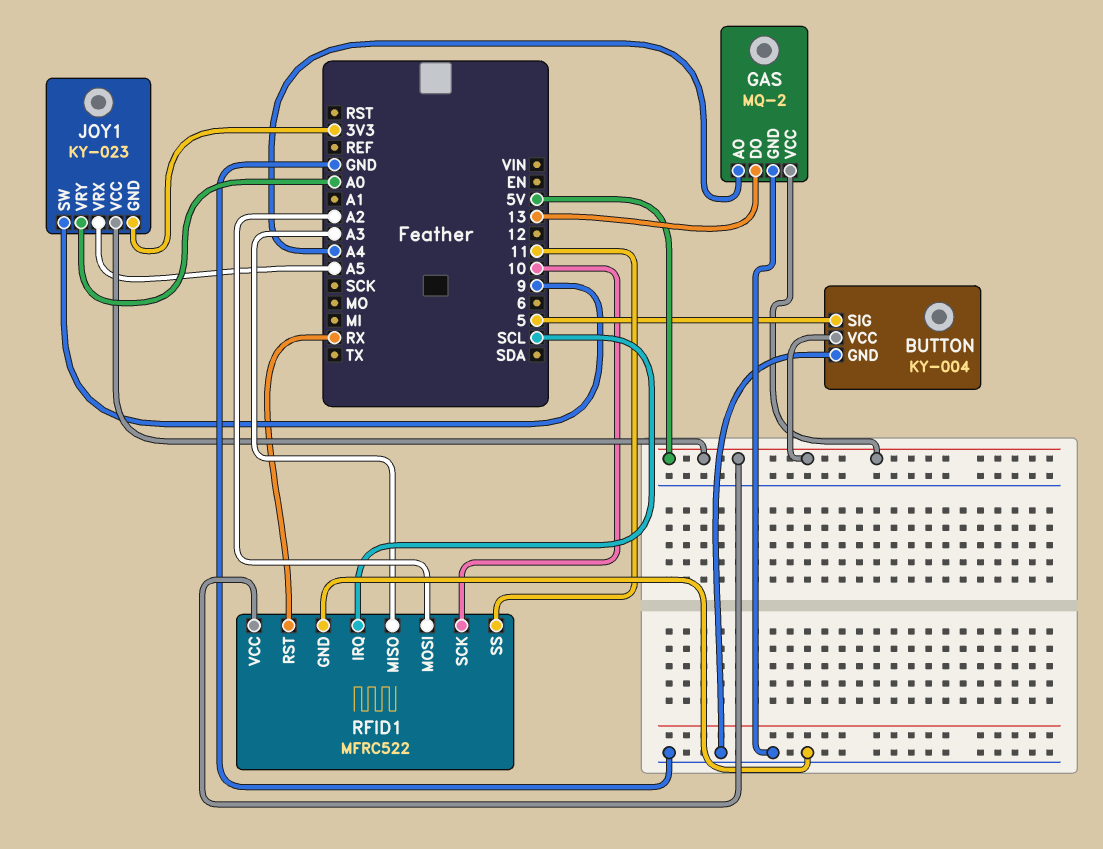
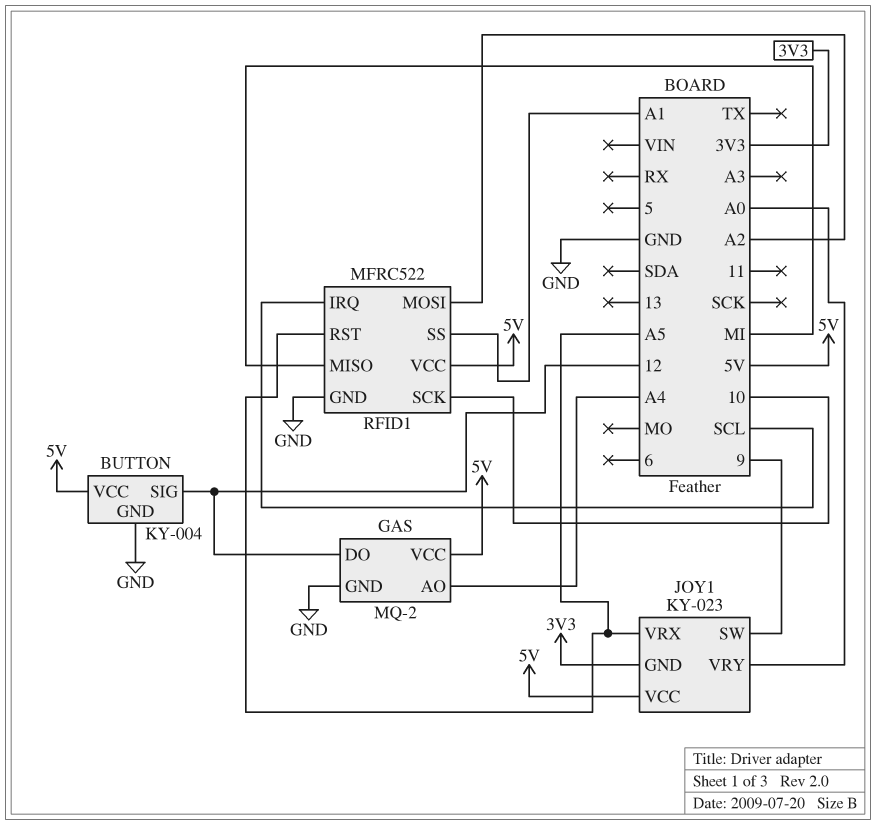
BUTTON pin SIG: 5 -> 12
GAS pin DO: 13 -> 12
RFID1 pin MISO: A3 -> MI
RFID1 pin RST: RX -> A5
RFID1 pin SS: 11 -> A1

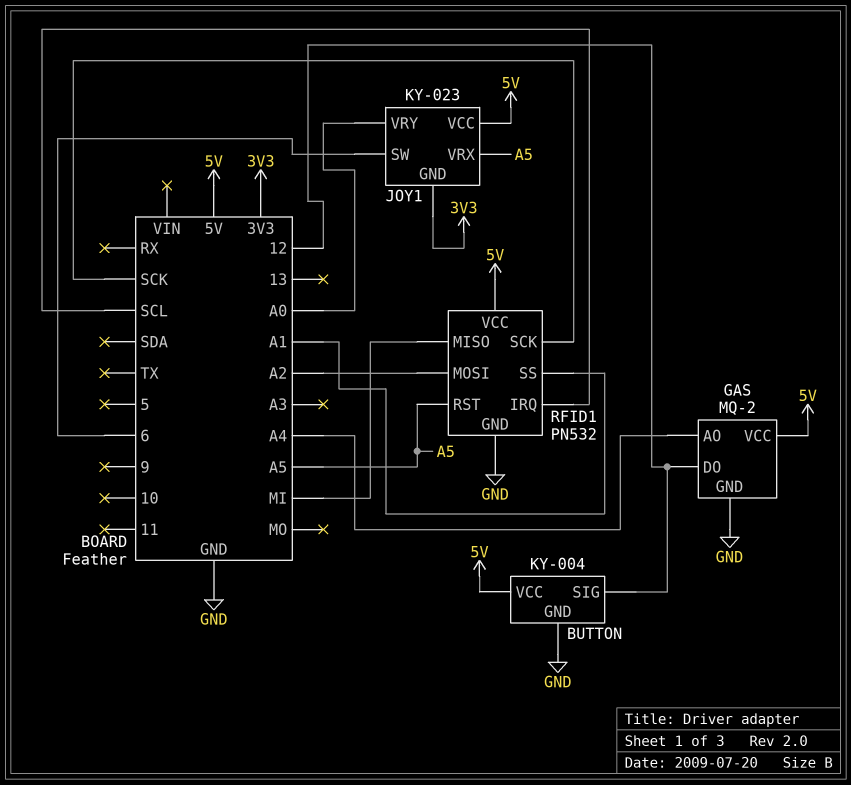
JOY1 pin SW: 9 -> 6
RFID1: MFRC522 -> PN532
RFID1 pin SCK: 10 -> SCK

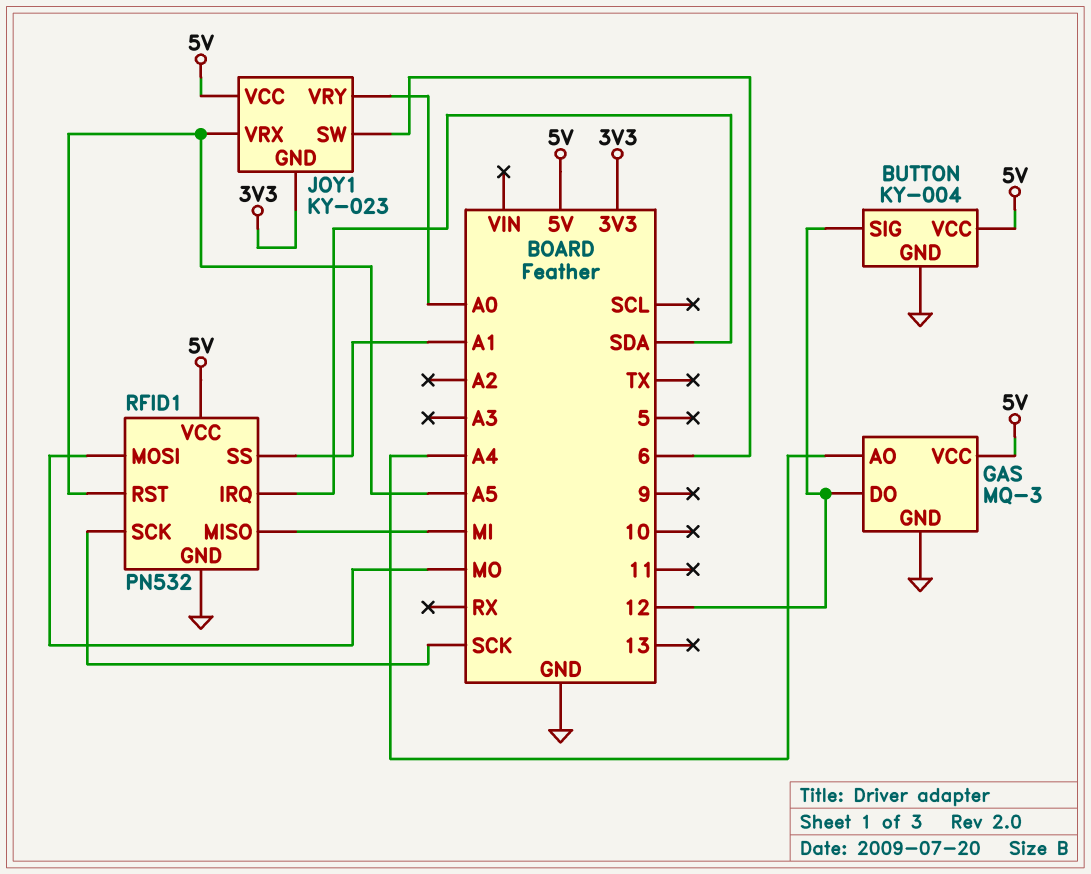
GAS: MQ-2 -> MQ-3
RFID1 pin IRQ: SCL -> SDA
RFID1 pin MOSI: A2 -> MO

